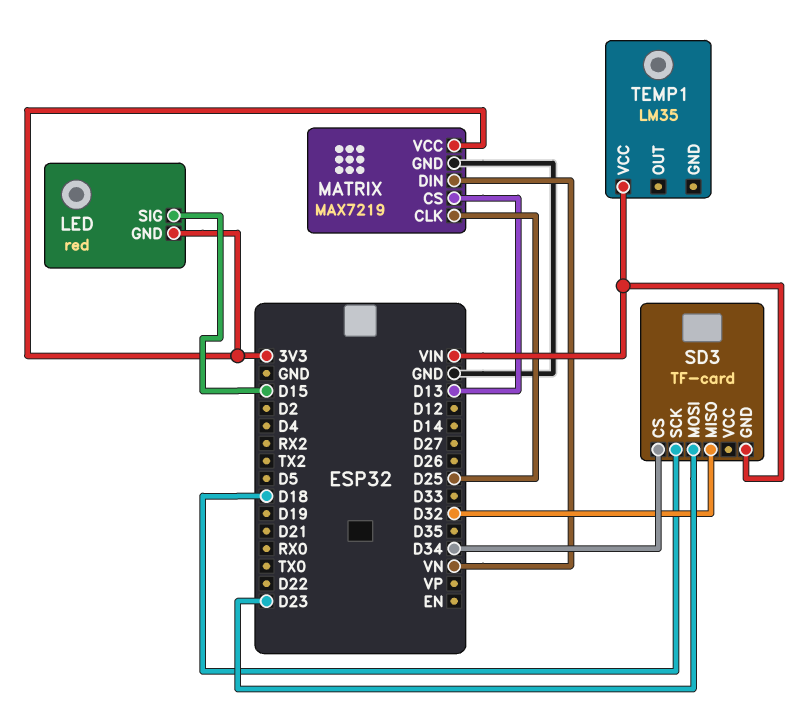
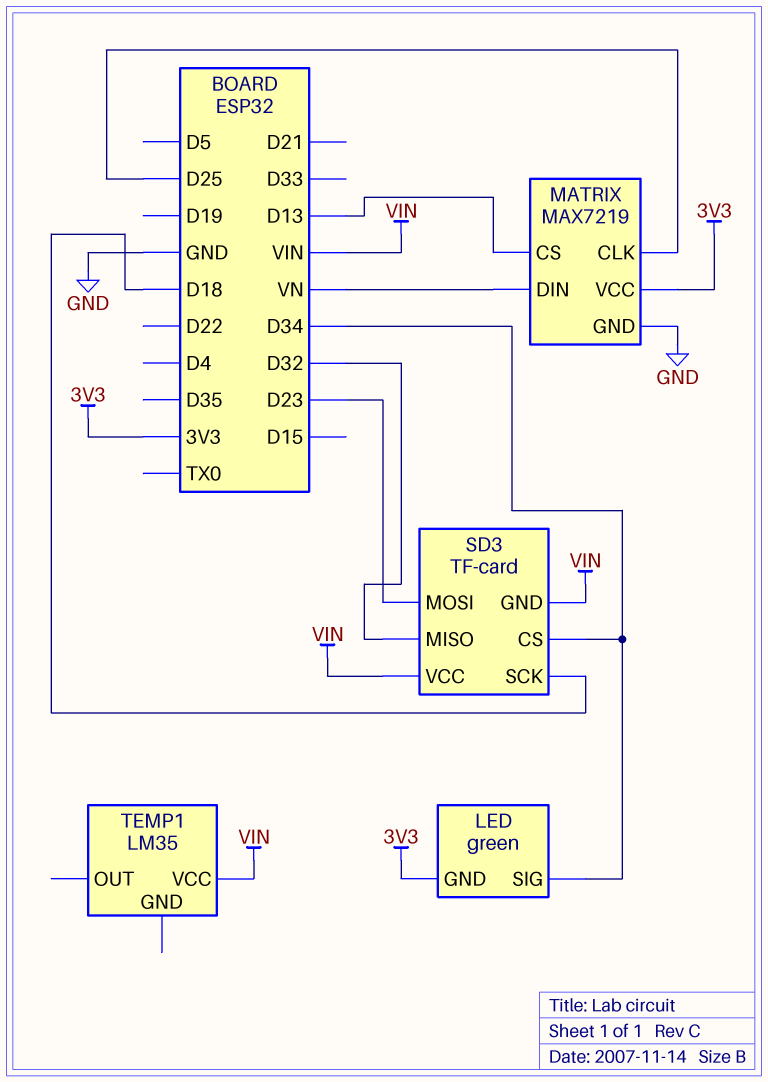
LED: red -> green
LED pin SIG: D15 -> D34
SD3 pin VCC: none -> VIN

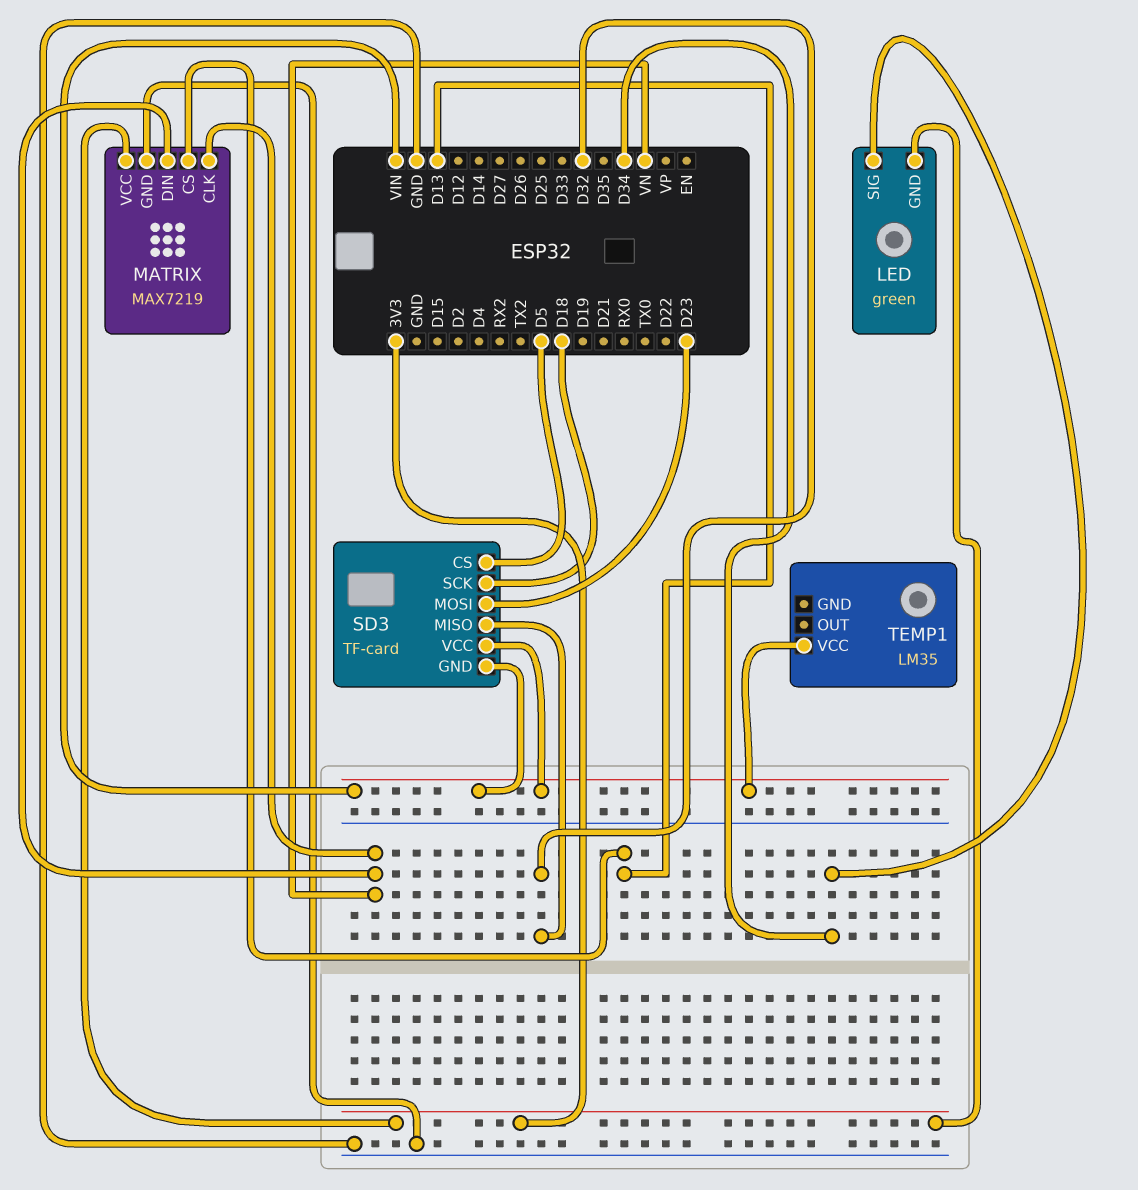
MATRIX pin CLK: D25 -> VN
SD3 pin CS: D34 -> D5

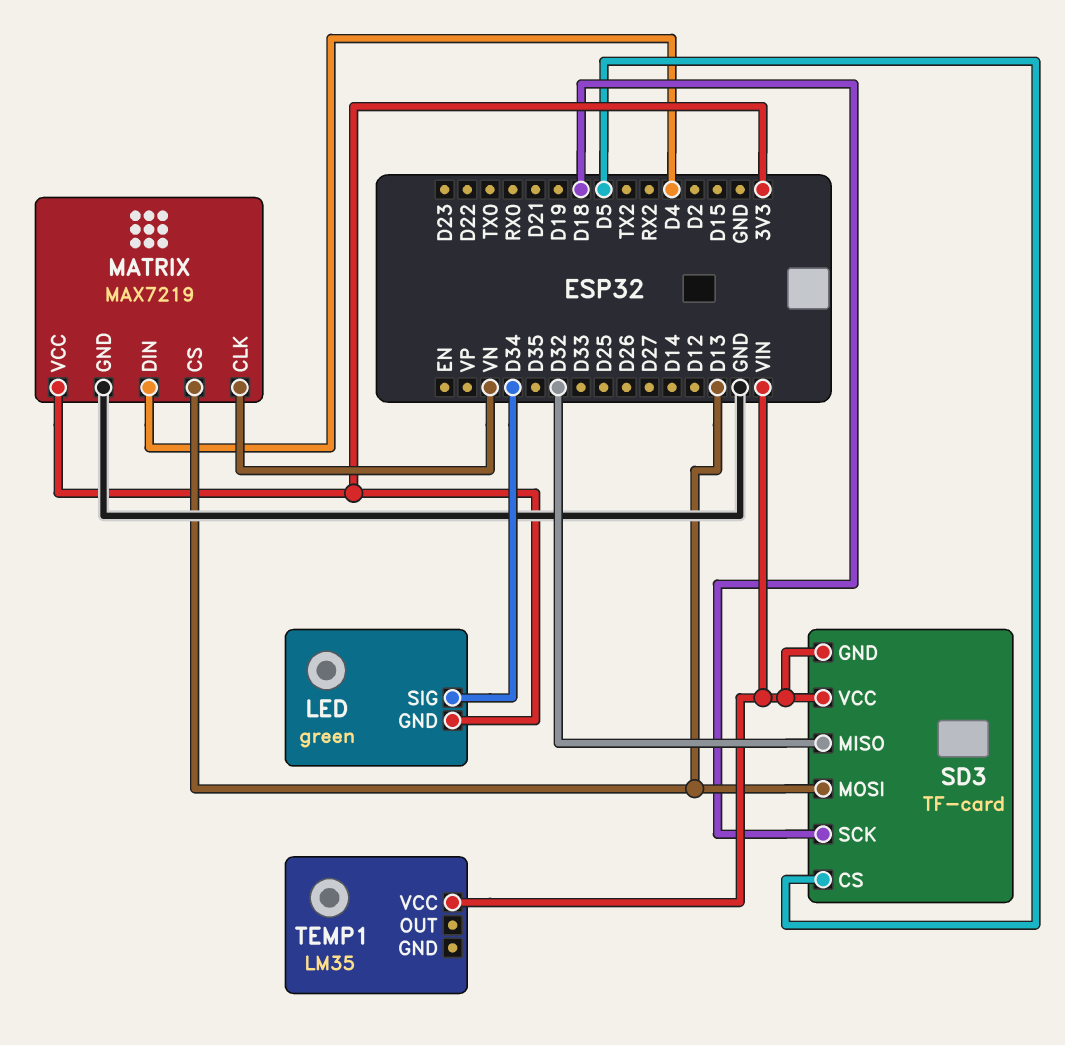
MATRIX pin DIN: VN -> D4
SD3 pin MOSI: D23 -> D13

